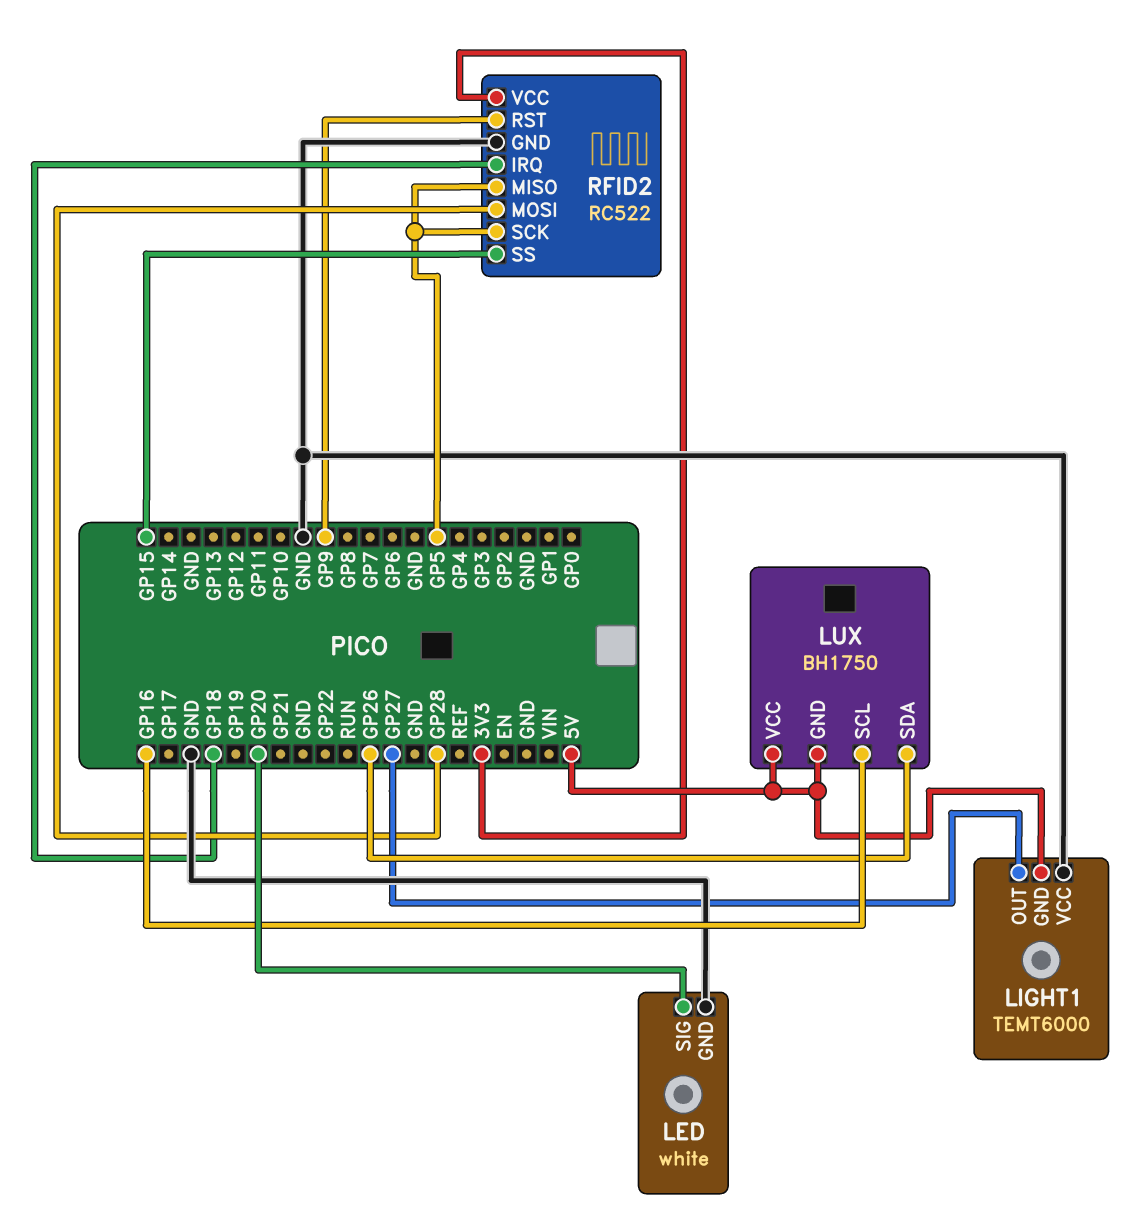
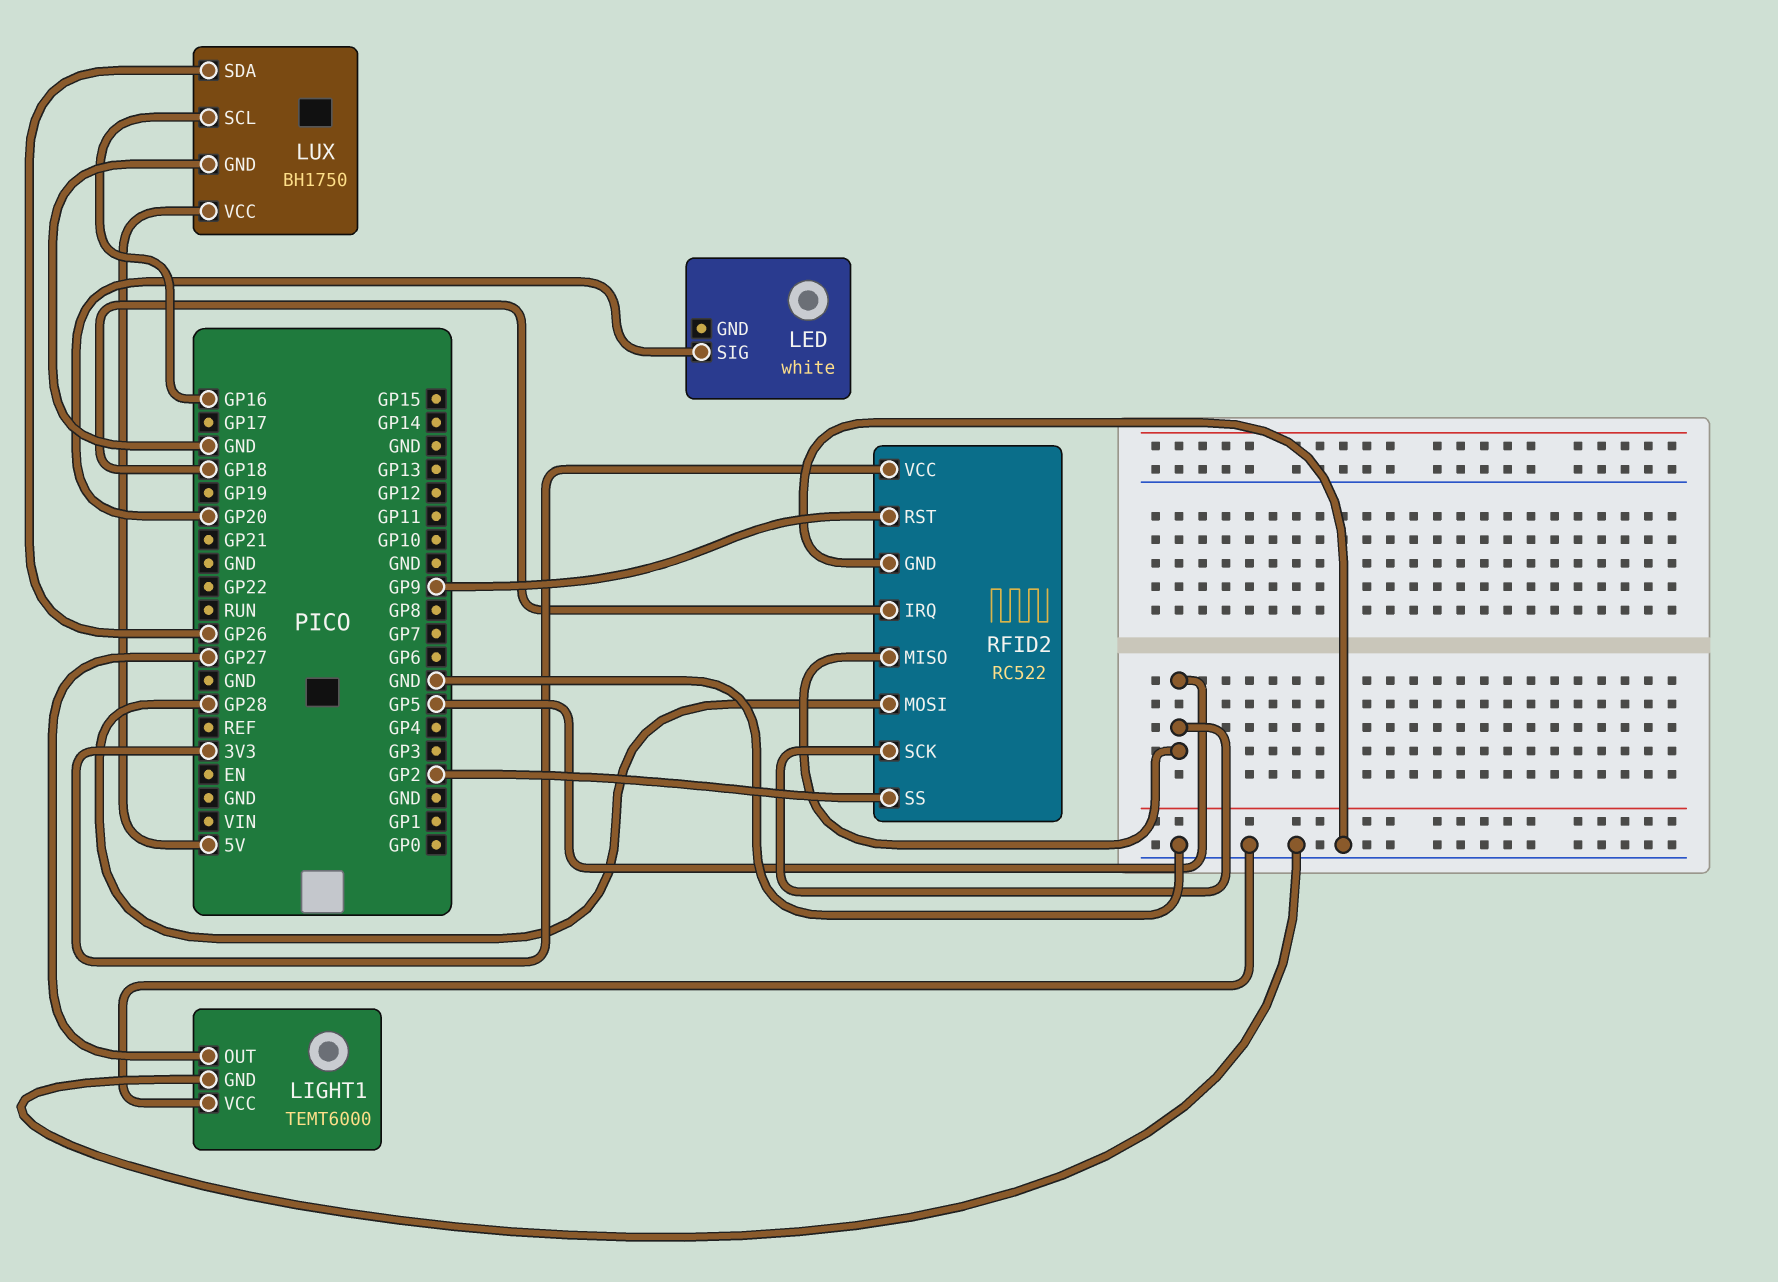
LED pin GND: GND -> none
LIGHT1 pin GND: 5V -> GND
LUX pin GND: 5V -> GND
RFID2 pin SS: GP15 -> GP2

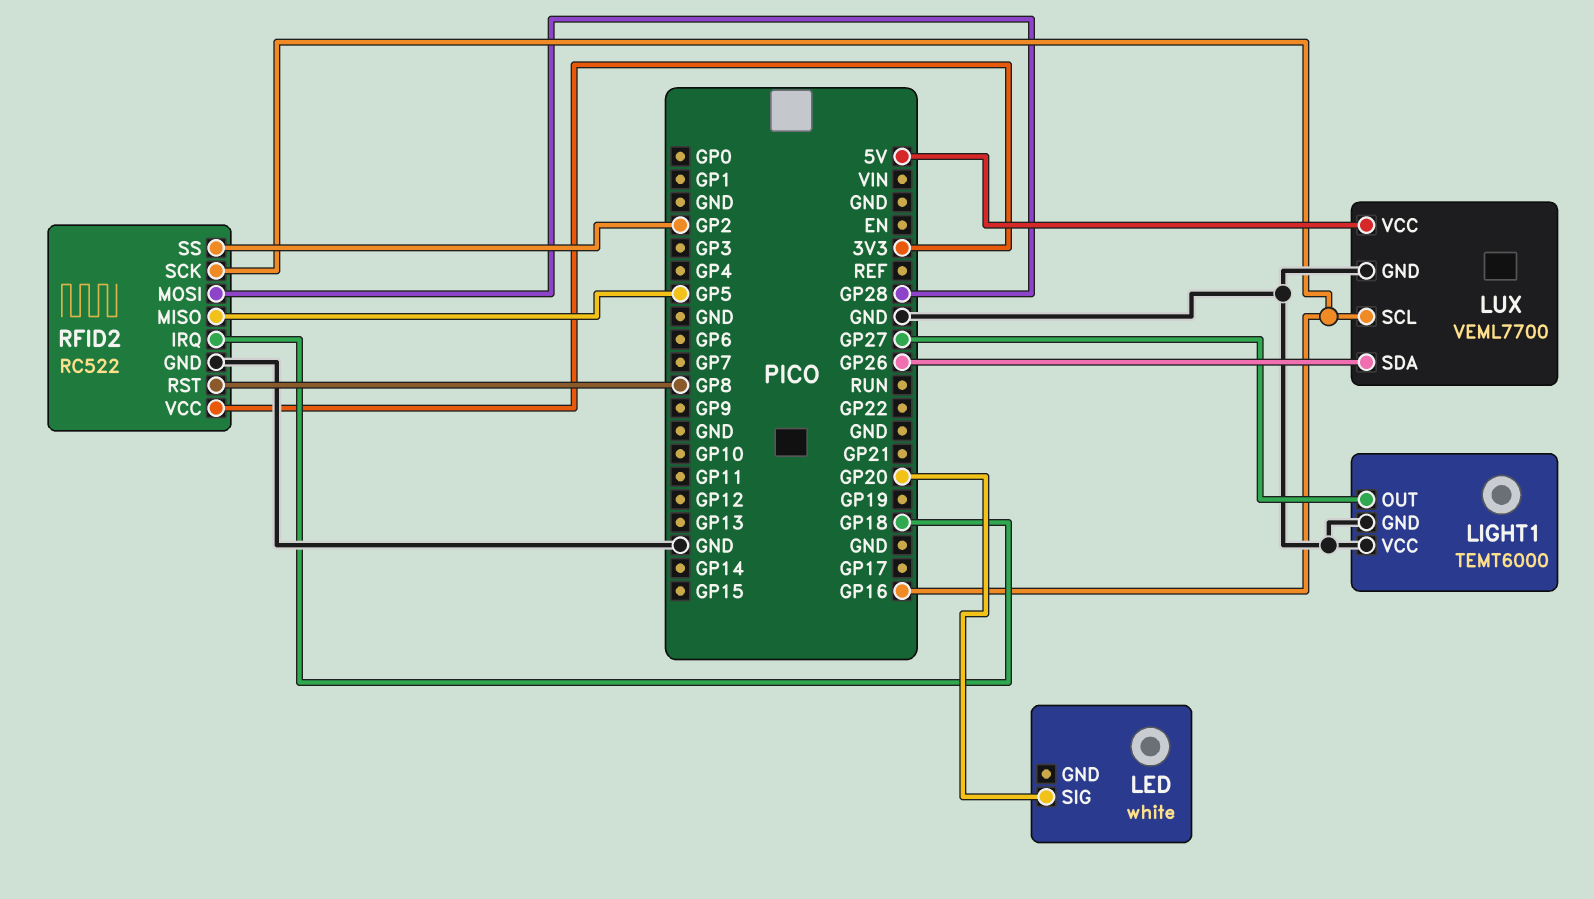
LUX: BH1750 -> VEML7700
RFID2 pin RST: GP9 -> GP8
RFID2 pin SCK: GP5 -> GP16

